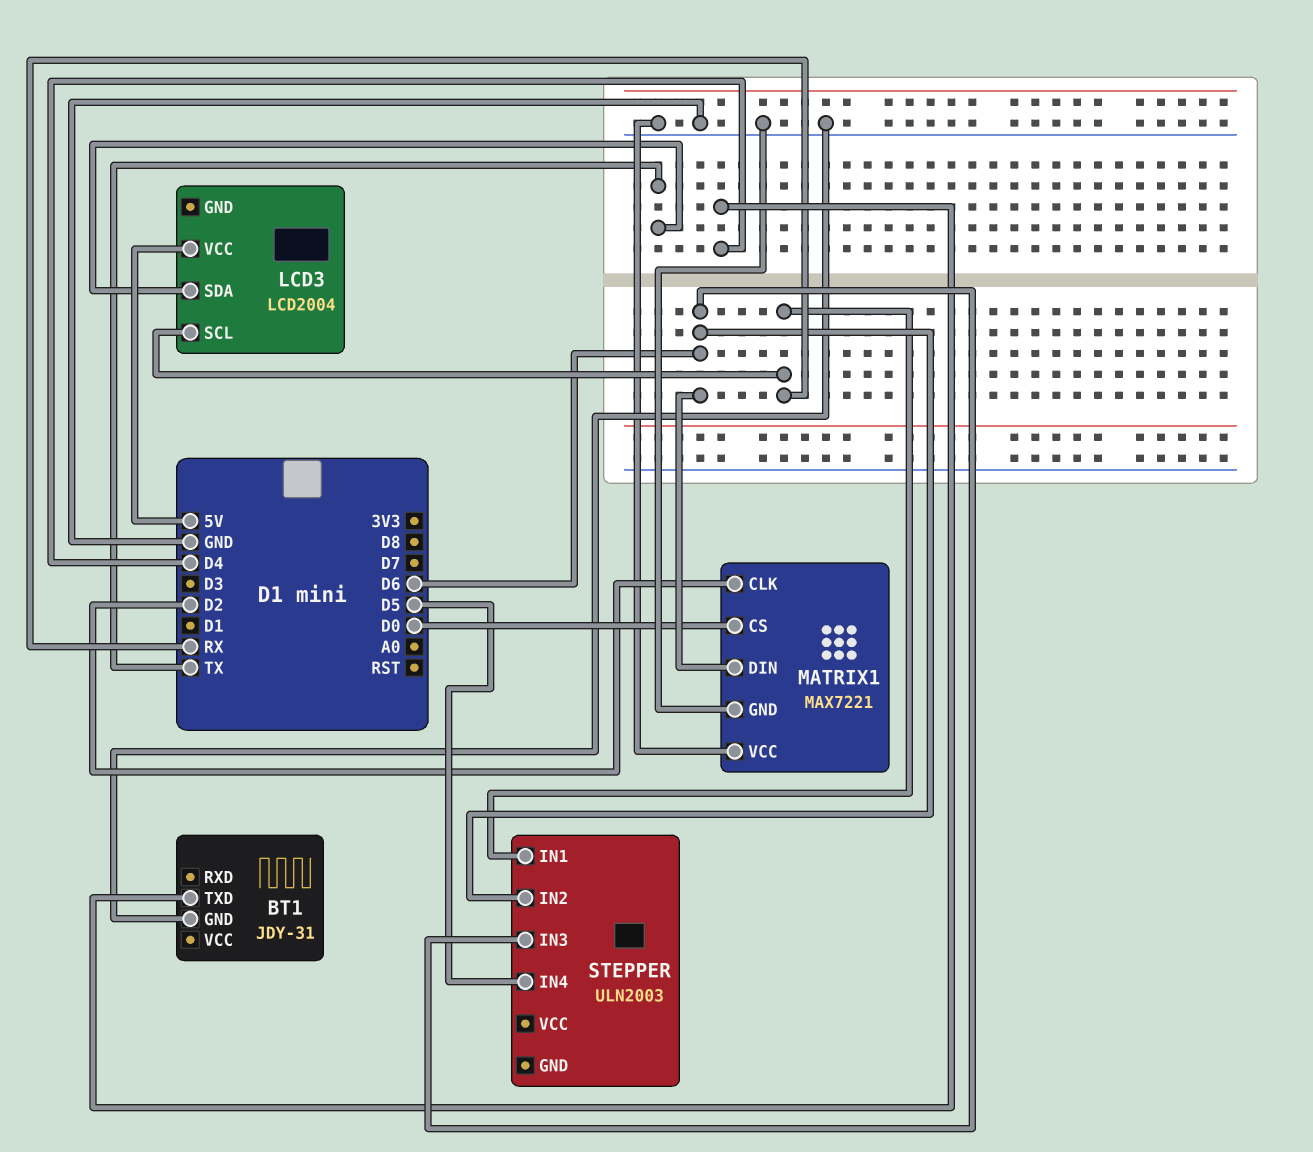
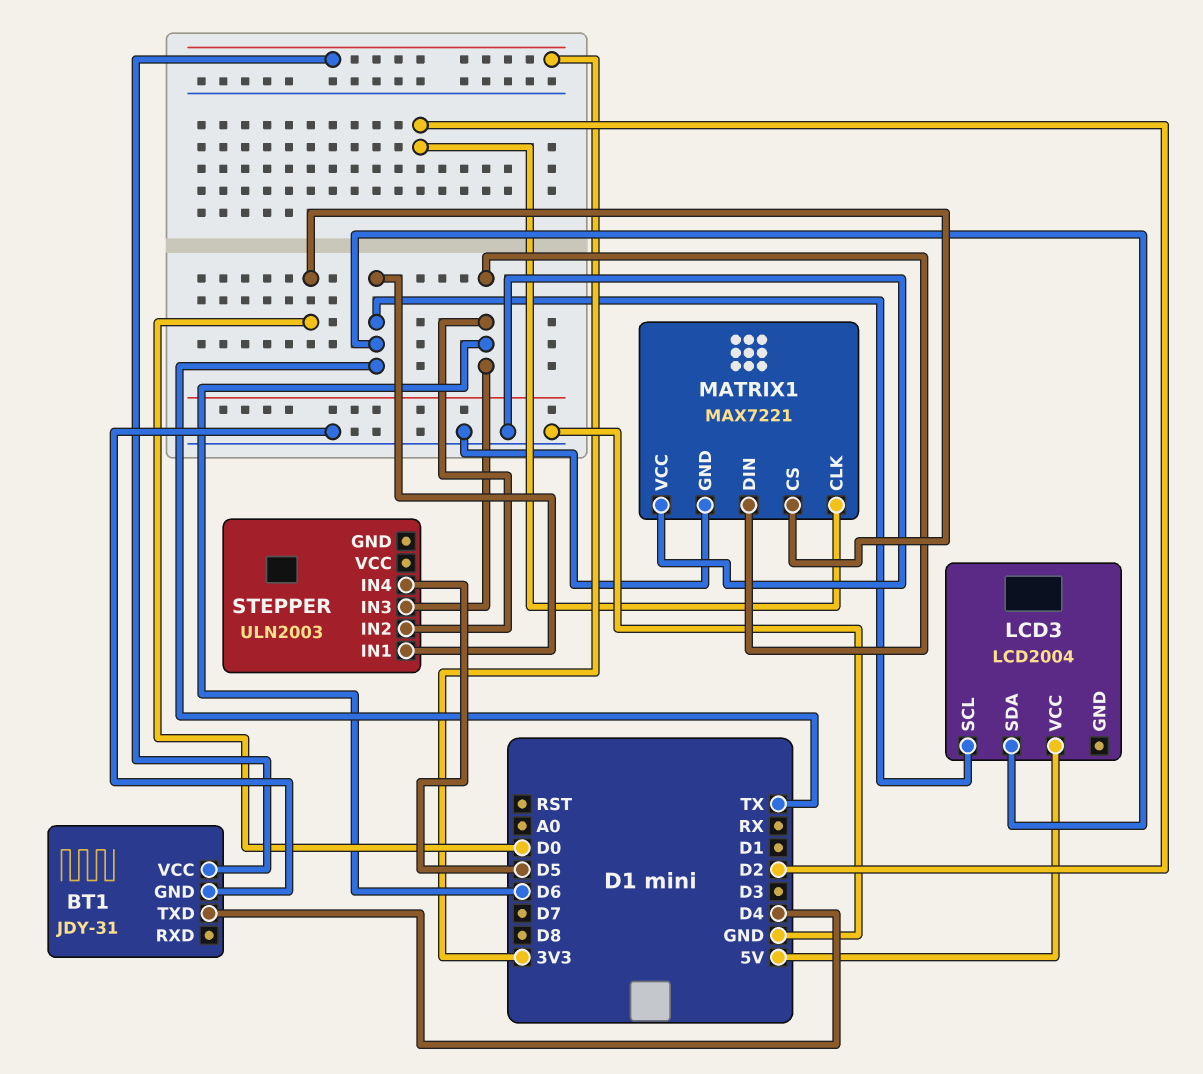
BT1 pin VCC: none -> 3V3
LCD3 pin SCL: RX -> TX
STEPPER pin IN1: RX -> TX

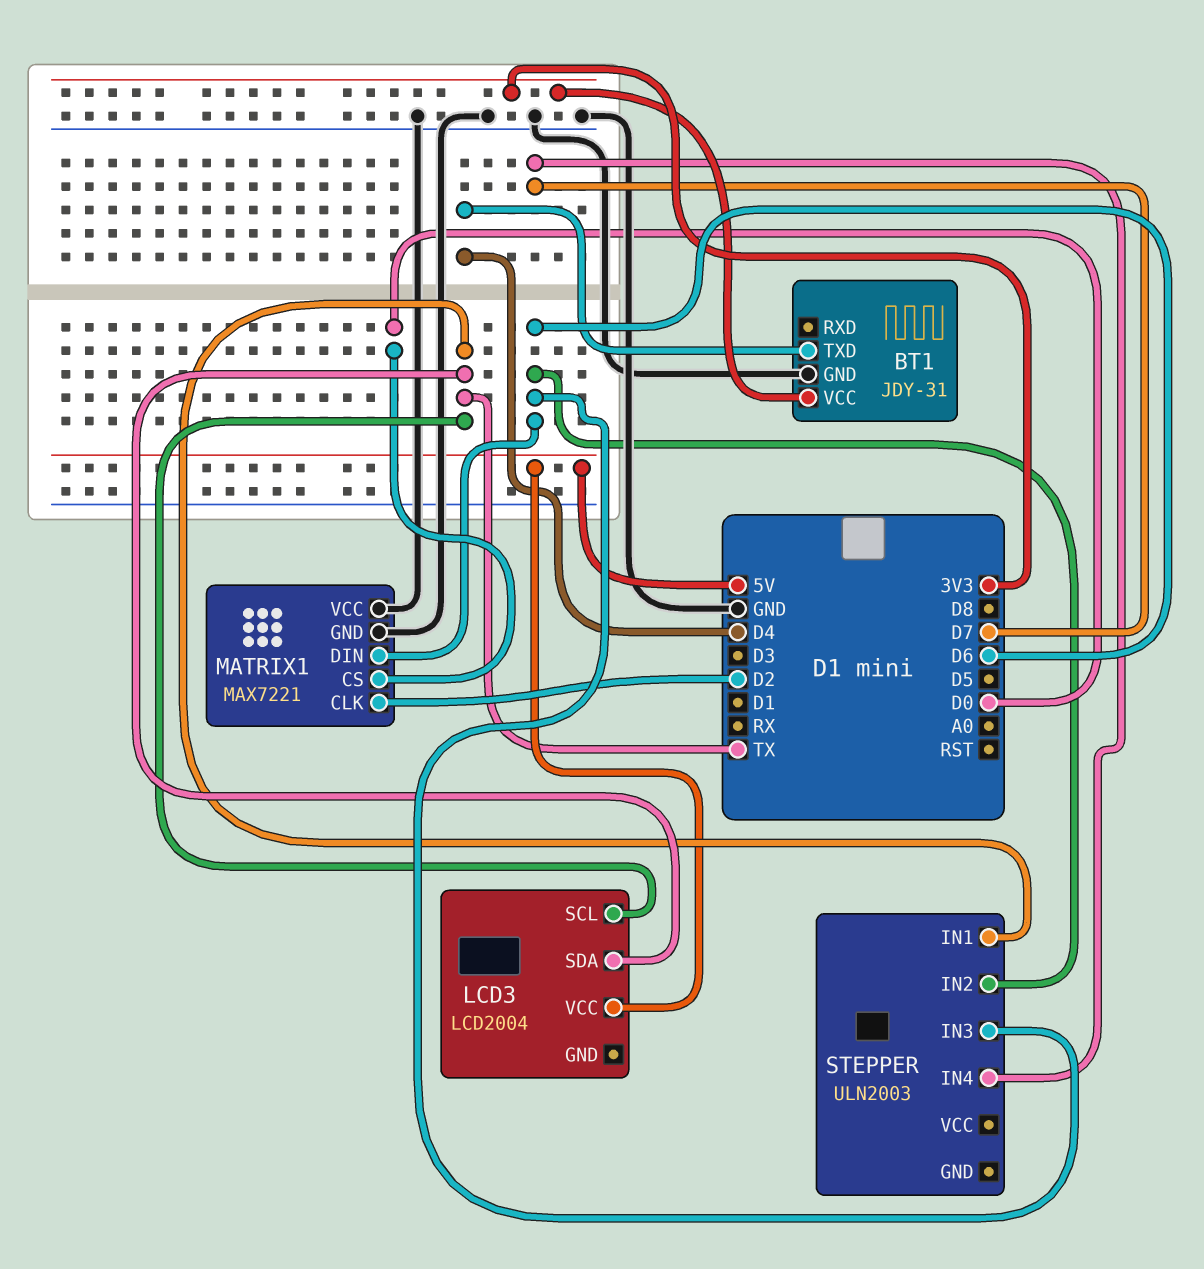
STEPPER pin IN4: D5 -> D7

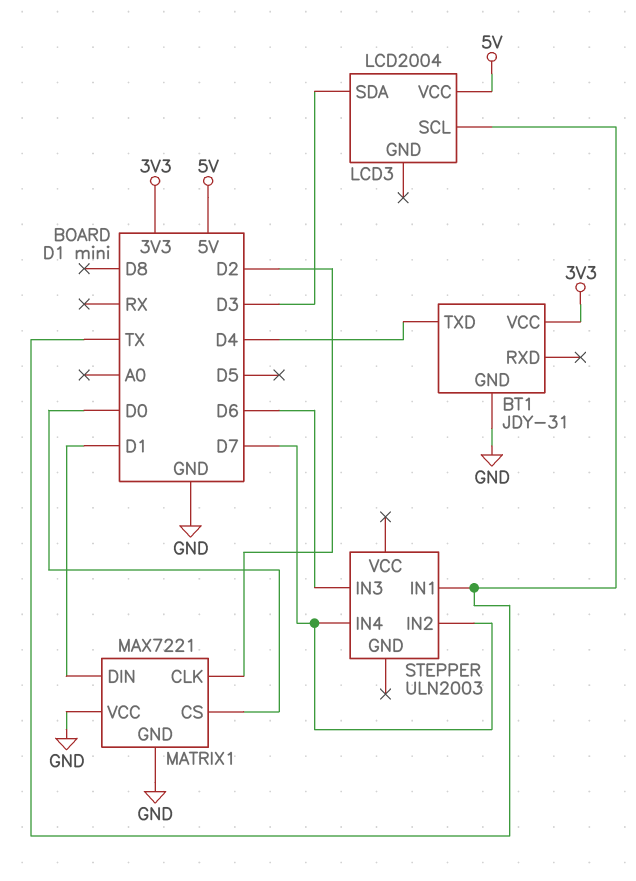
LCD3 pin SDA: TX -> D3
MATRIX1 pin DIN: D6 -> D1
STEPPER pin IN2: D6 -> D7

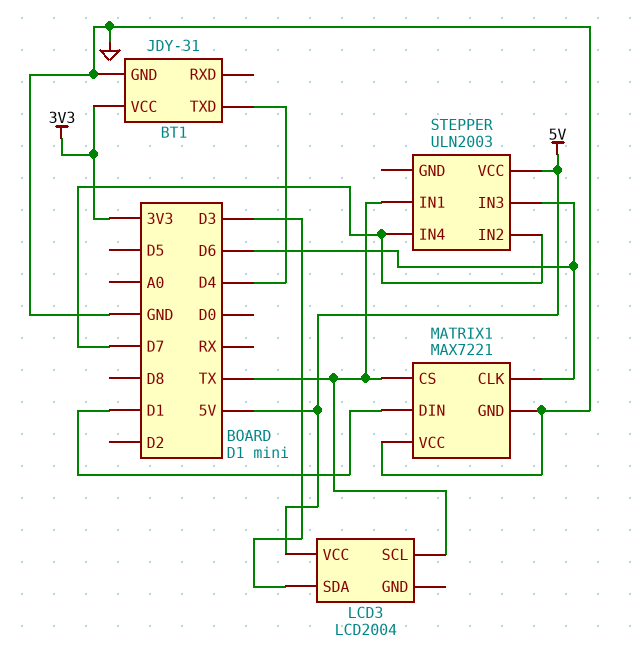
MATRIX1 pin CLK: D2 -> D6
MATRIX1 pin CS: D0 -> TX
STEPPER pin VCC: none -> 5V

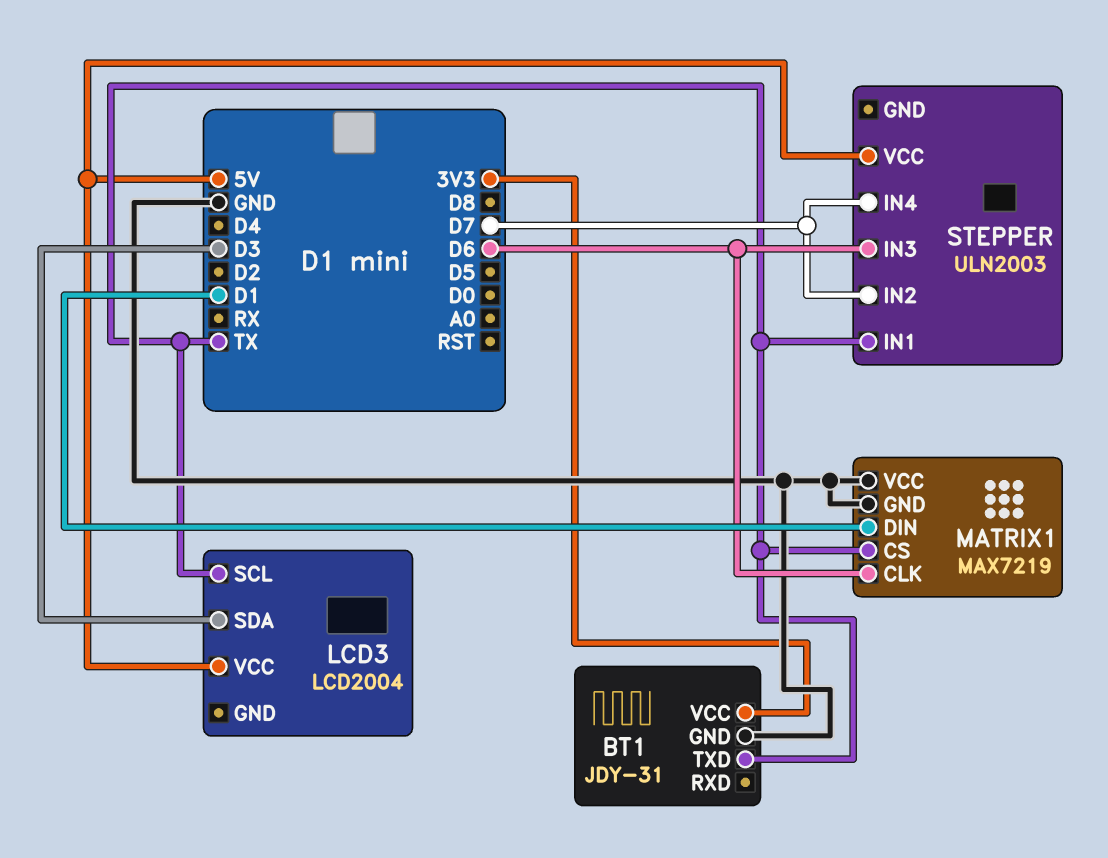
BT1 pin TXD: D4 -> TX
MATRIX1: MAX7221 -> MAX7219

